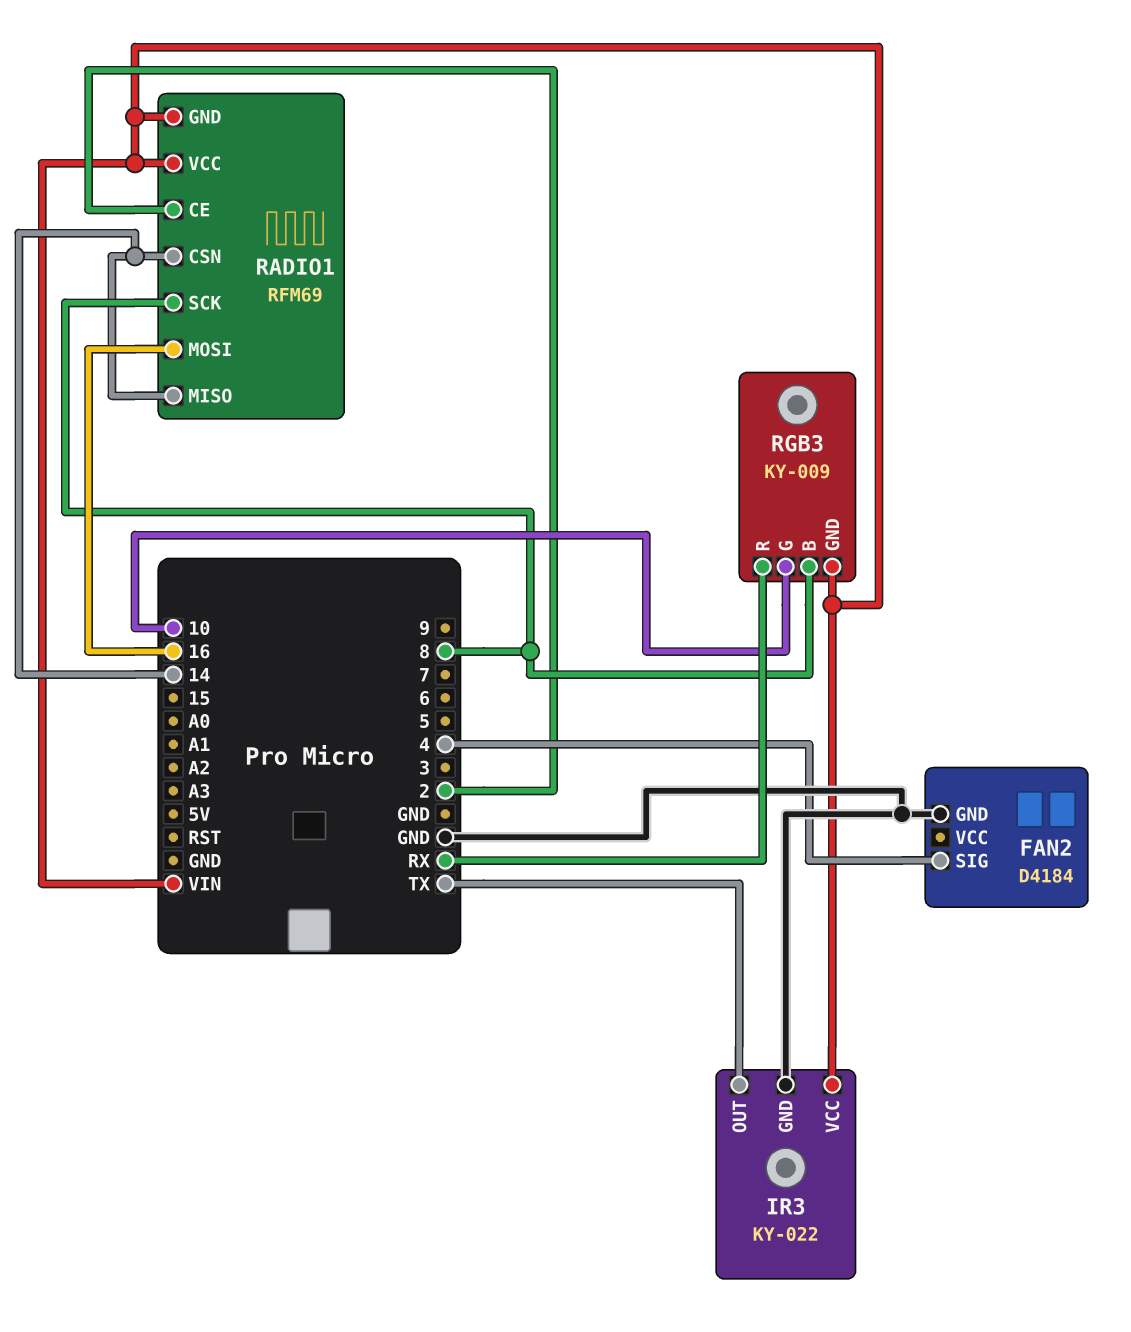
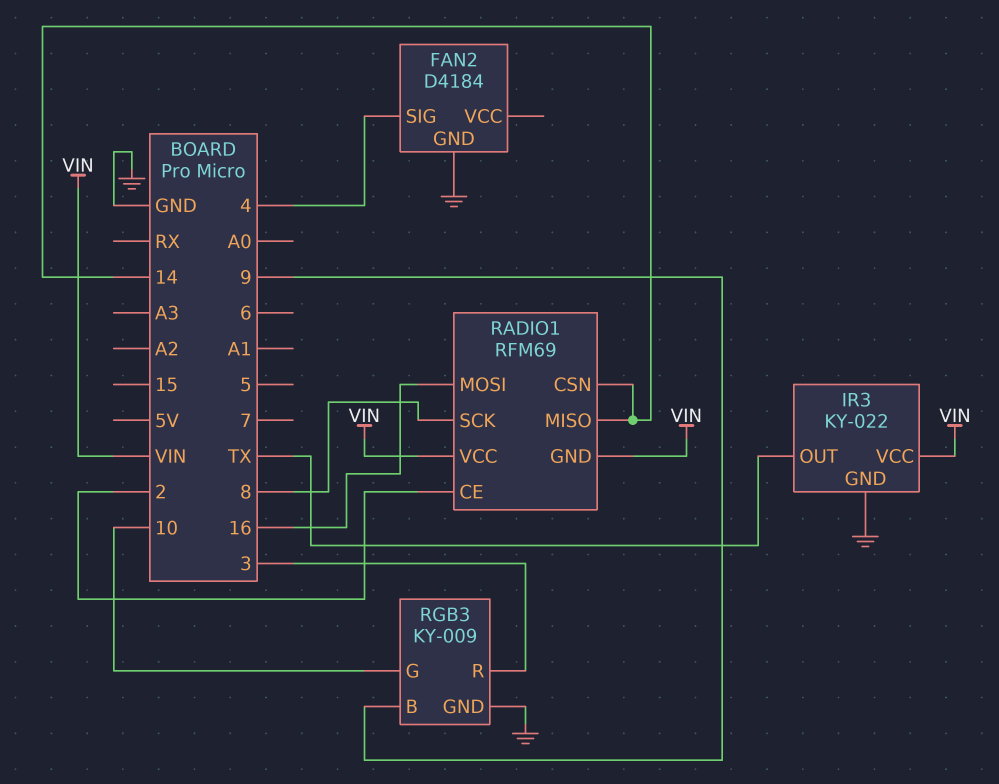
RGB3 pin B: 8 -> 9
RGB3 pin GND: VIN -> GND
RGB3 pin R: RX -> 3

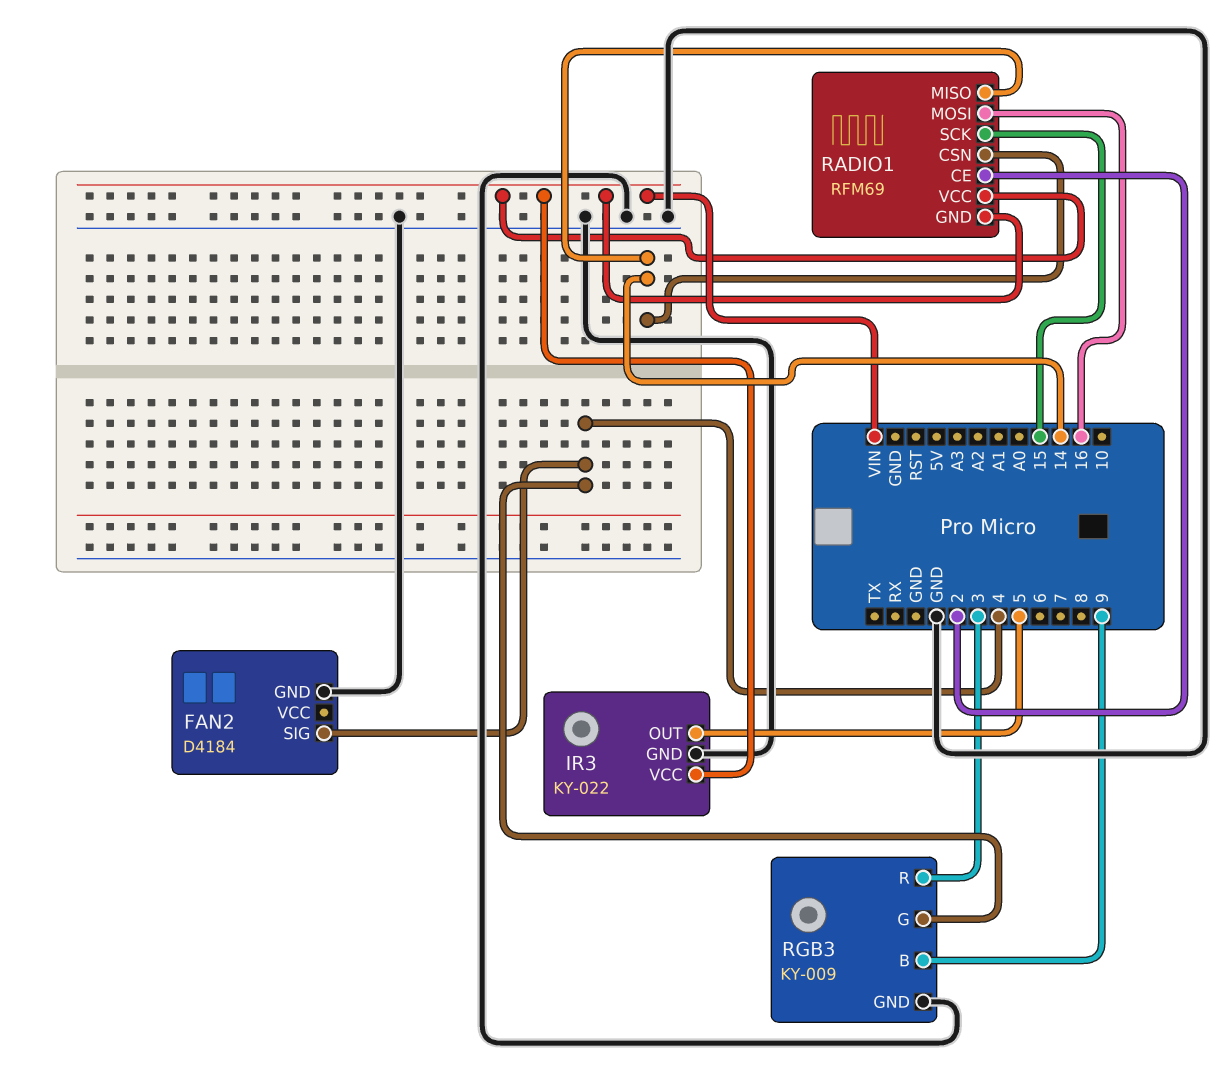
IR3 pin OUT: TX -> 5
RADIO1 pin SCK: 8 -> 15
RGB3 pin G: 10 -> 4

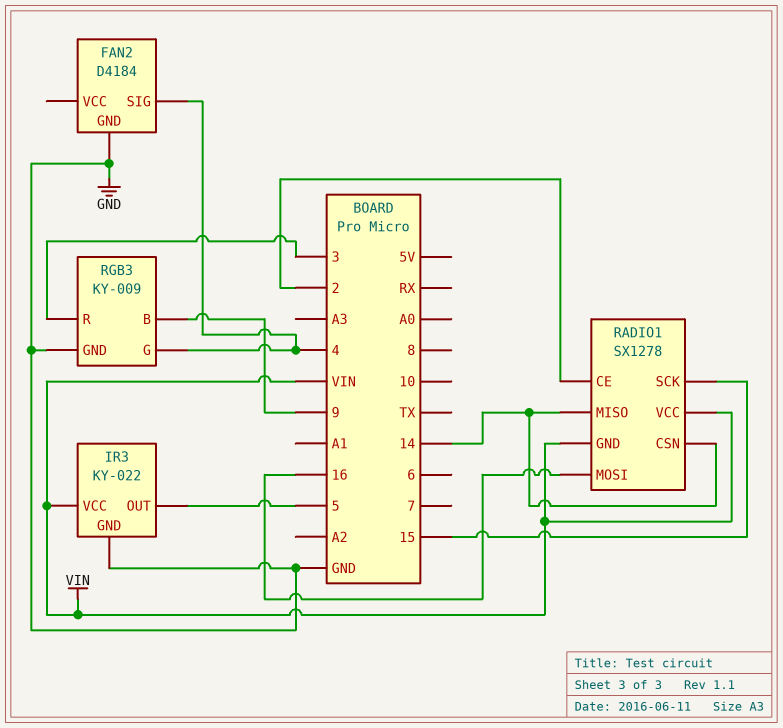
RADIO1: RFM69 -> SX1278

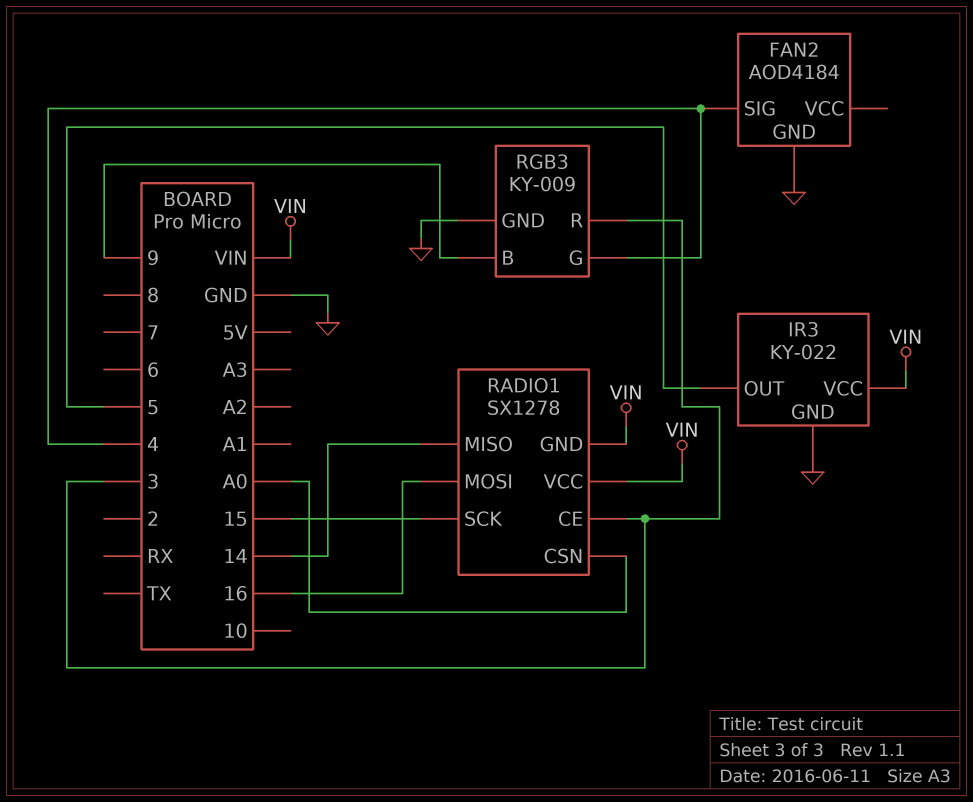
FAN2: D4184 -> AOD4184
RADIO1 pin CE: 2 -> 3
RADIO1 pin CSN: 14 -> A0

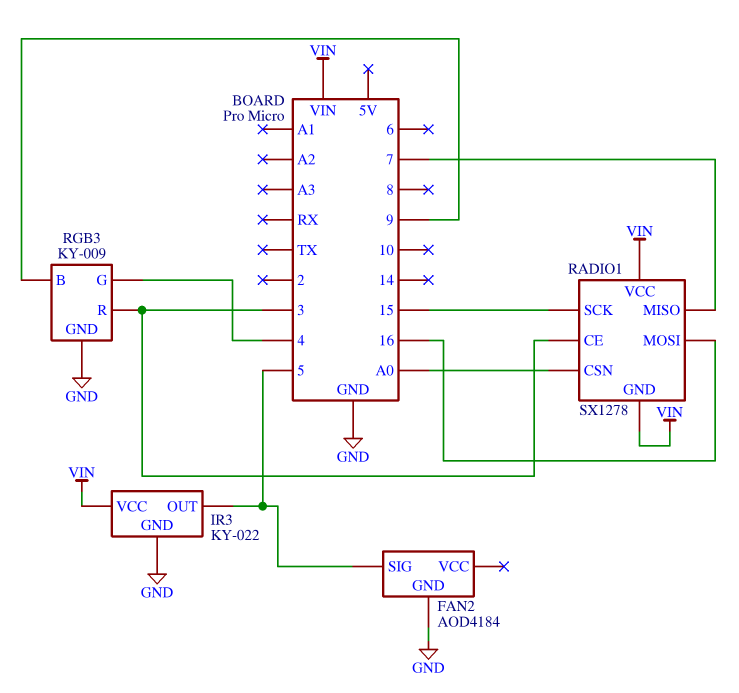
FAN2 pin SIG: 4 -> 5
RADIO1 pin MISO: 14 -> 7

